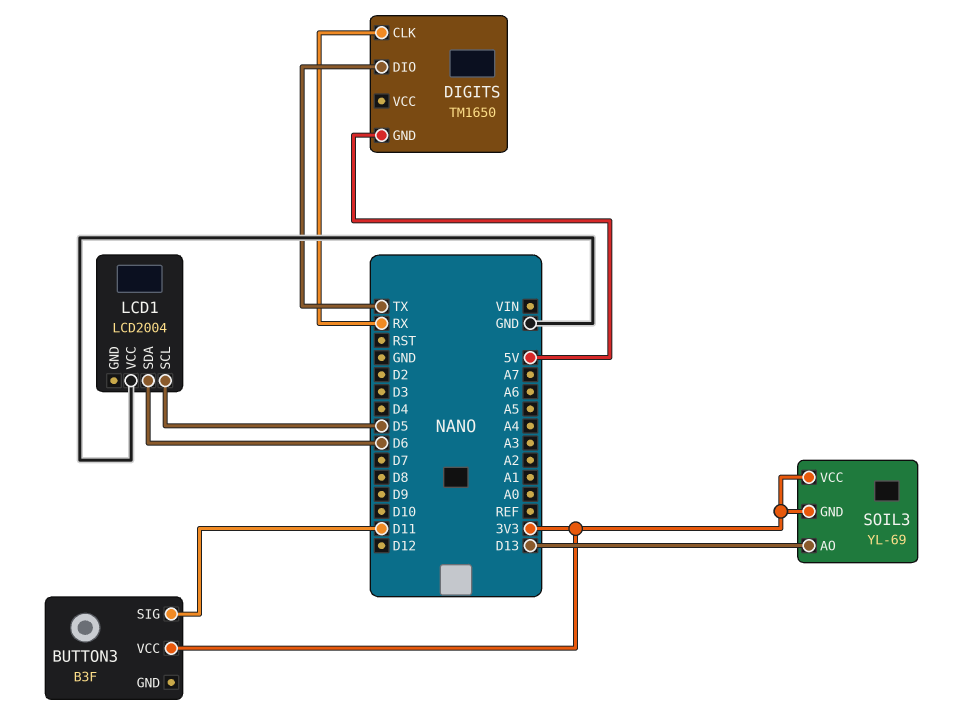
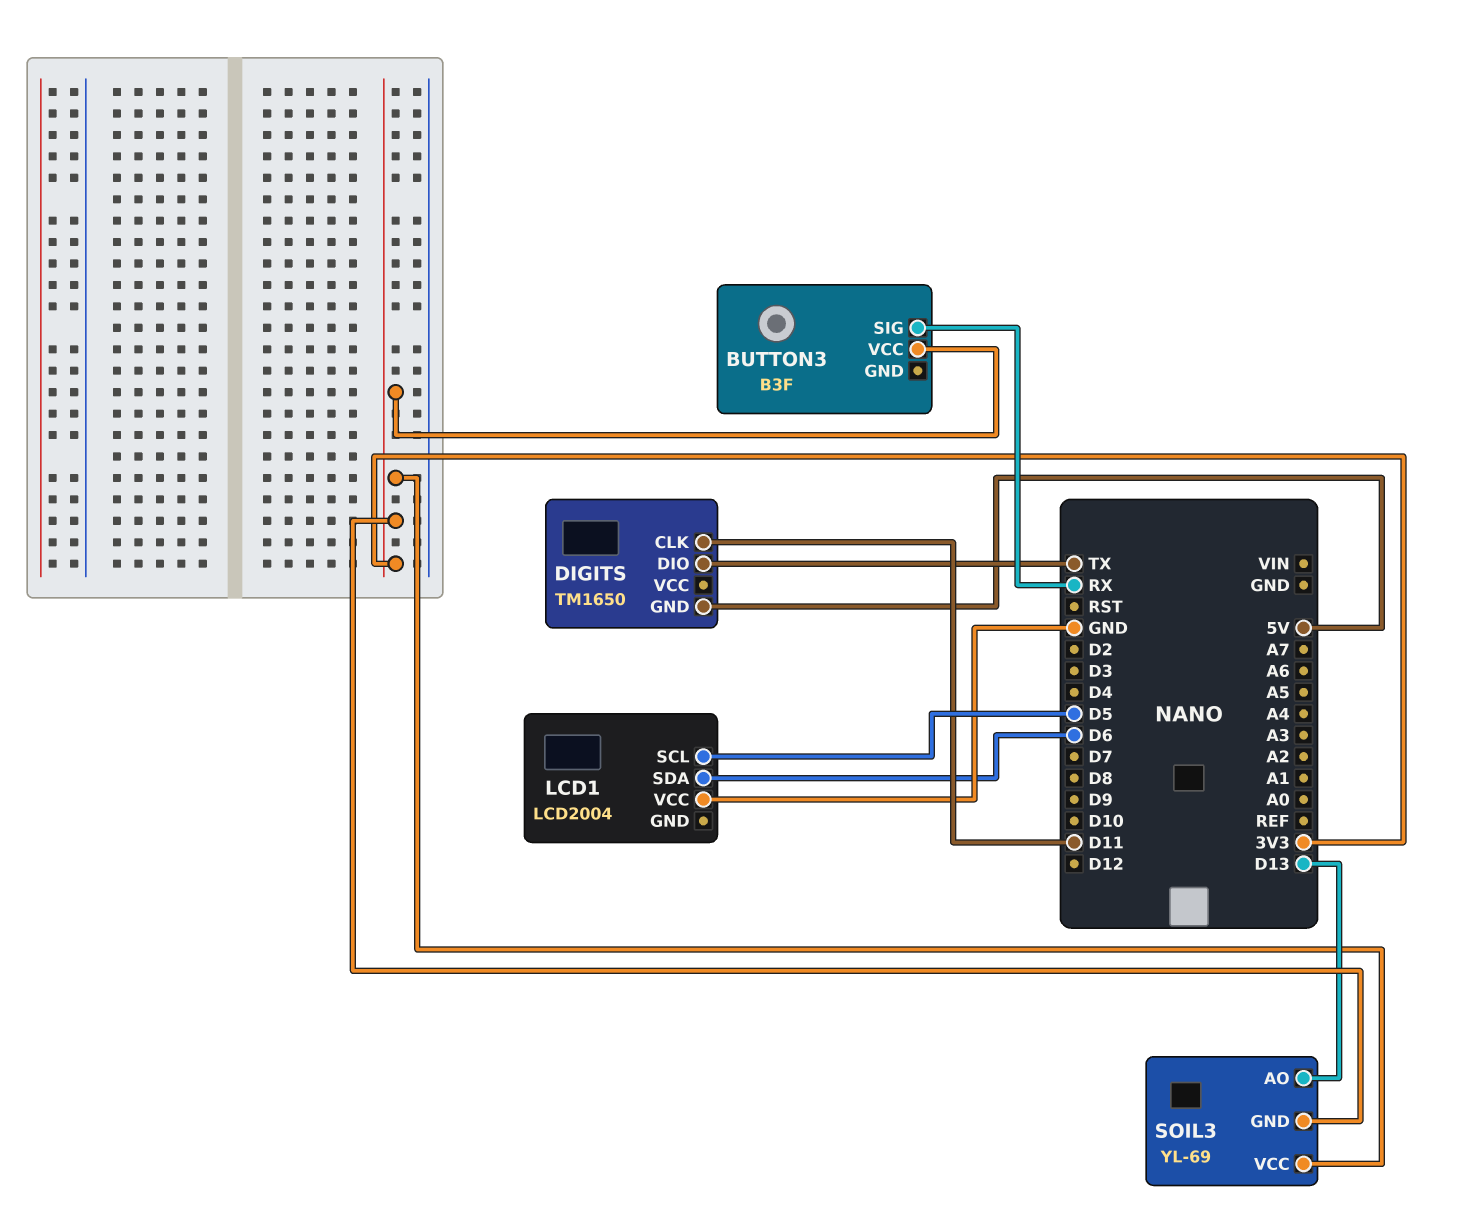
BUTTON3 pin SIG: D11 -> RX
DIGITS pin CLK: RX -> D11

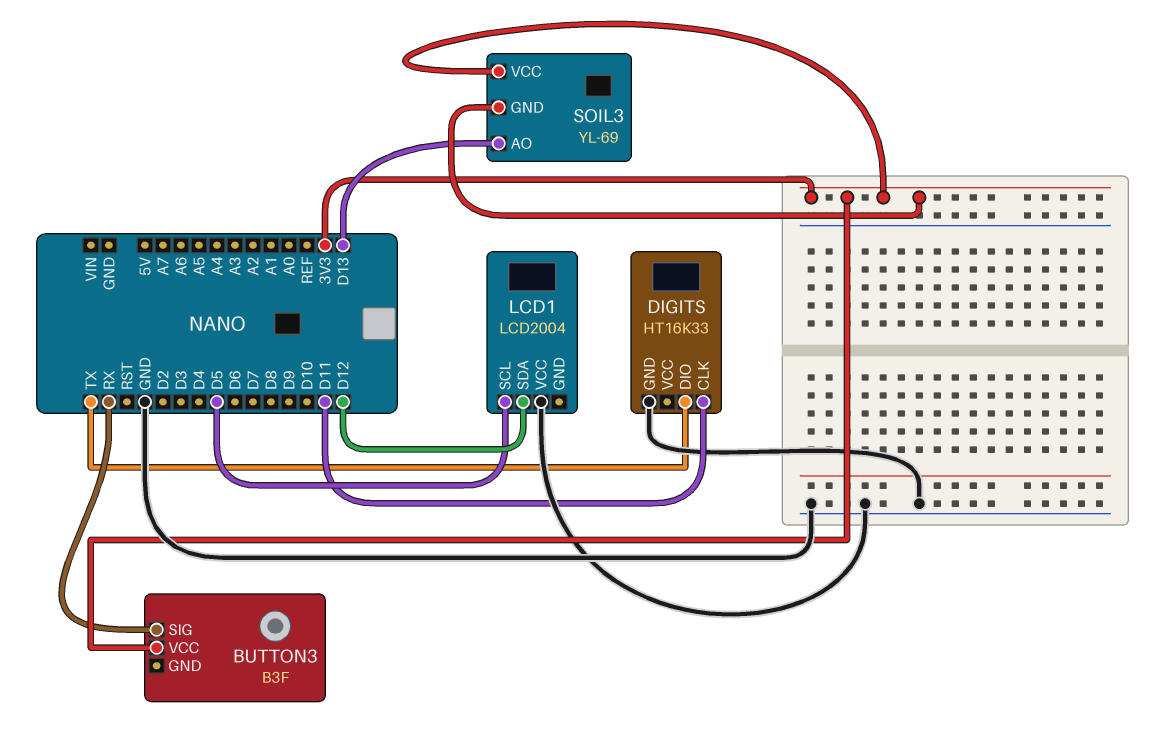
DIGITS: TM1650 -> HT16K33
DIGITS pin GND: 5V -> GND
LCD1 pin SDA: D6 -> D12

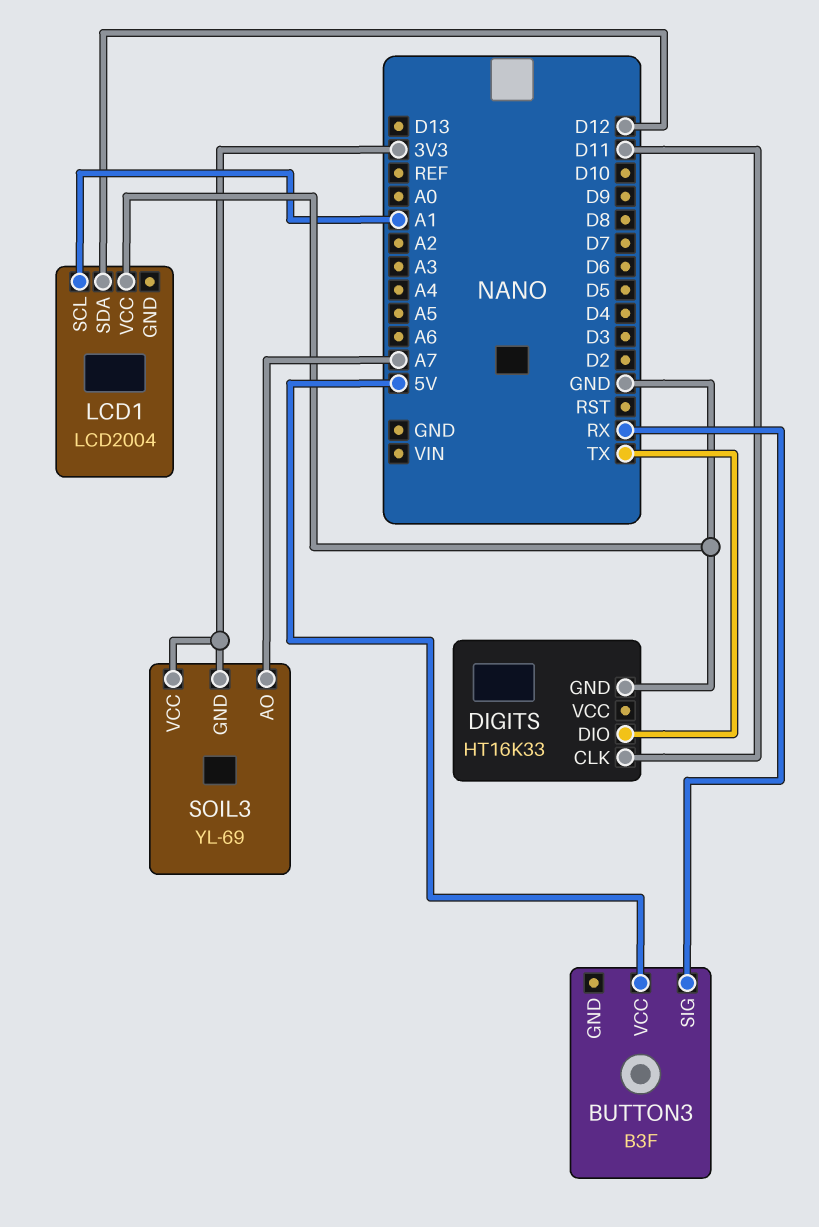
BUTTON3 pin VCC: 3V3 -> 5V
LCD1 pin SCL: D5 -> A1
SOIL3 pin AO: D13 -> A7

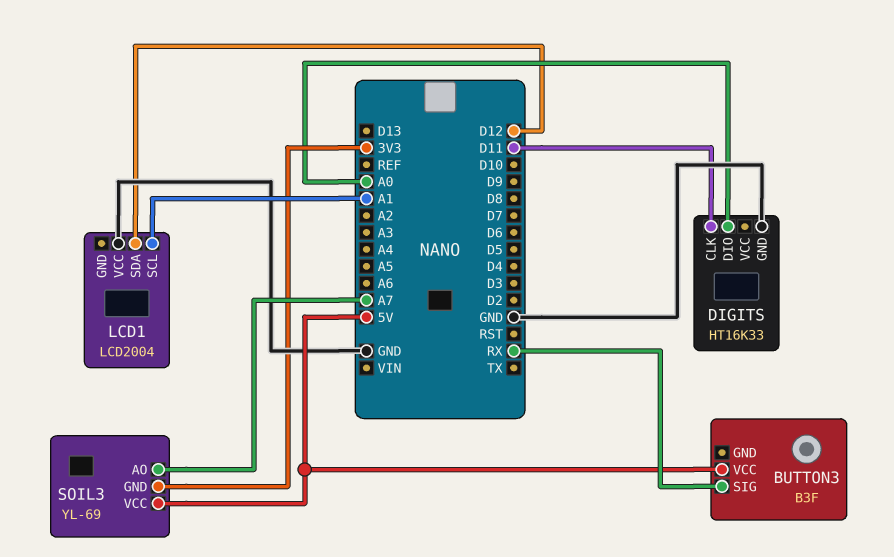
DIGITS pin DIO: TX -> A0
SOIL3 pin VCC: 3V3 -> 5V

